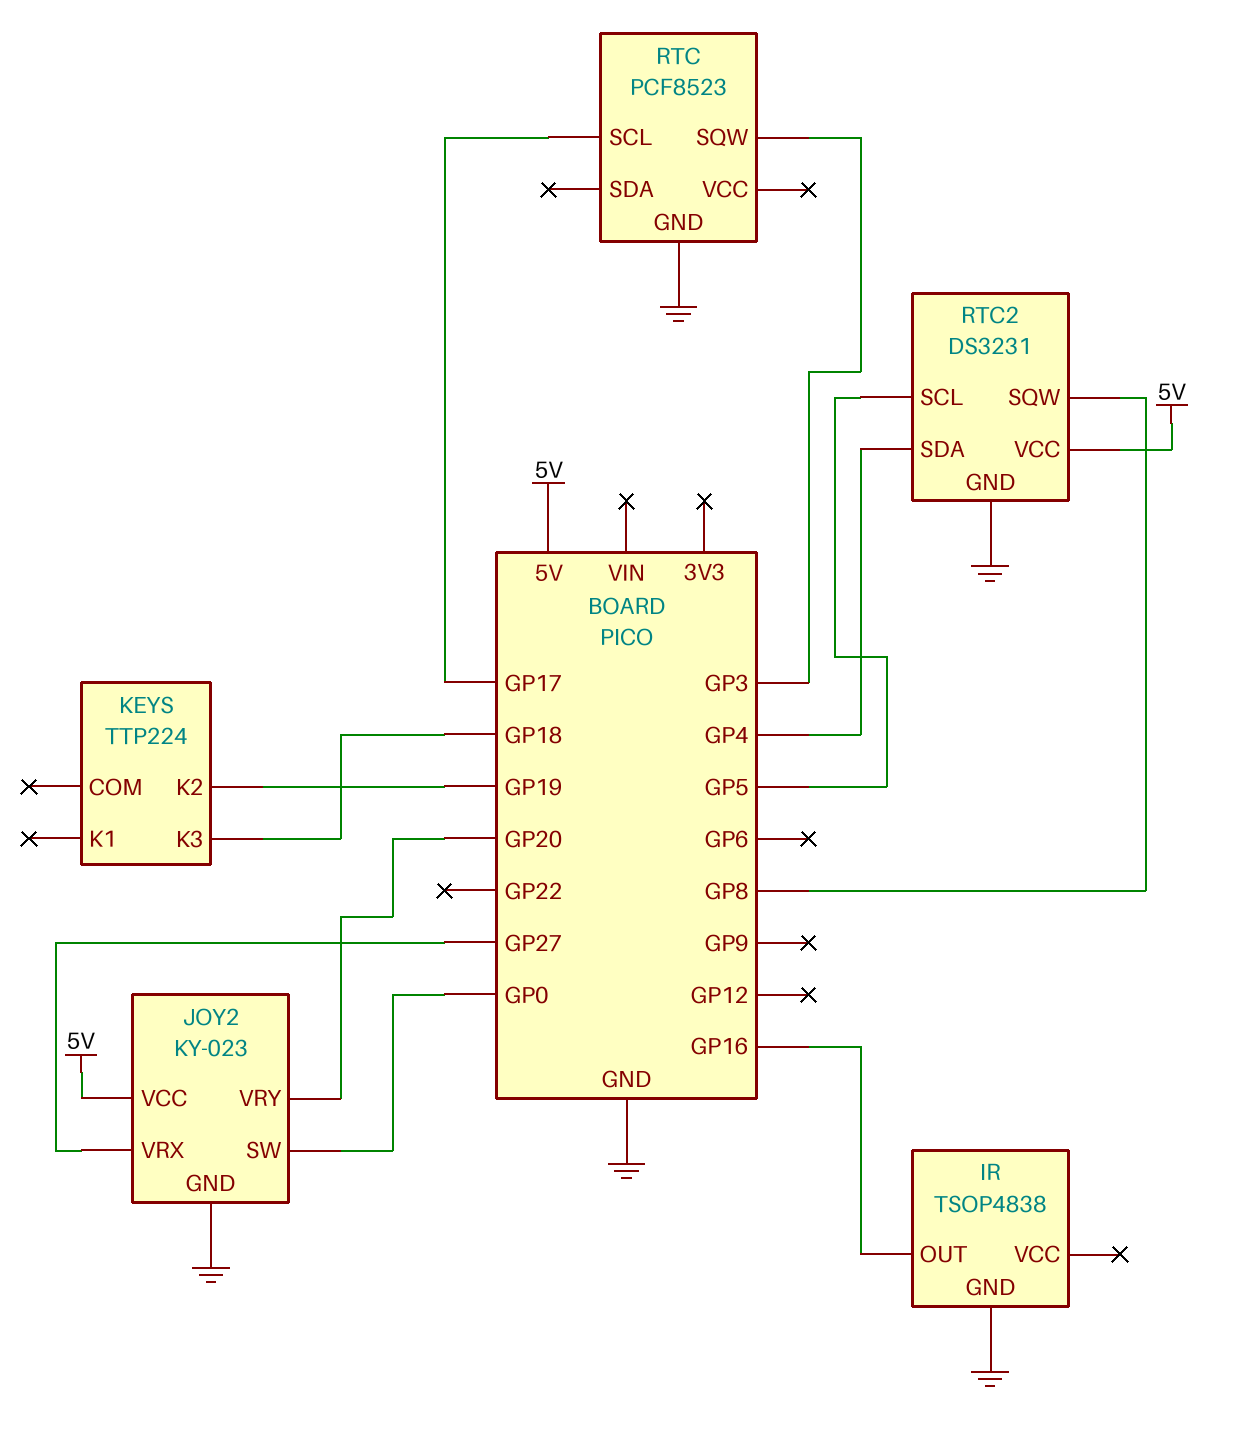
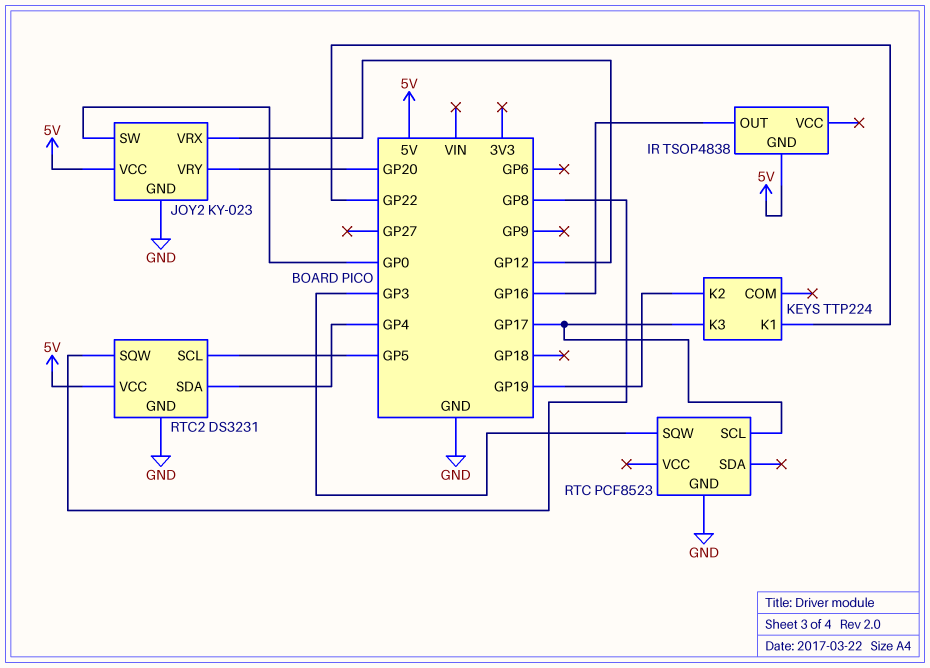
IR pin GND: GND -> 5V
JOY2 pin VRX: GP27 -> GP12
KEYS pin K1: none -> GP22
KEYS pin K3: GP18 -> GP17

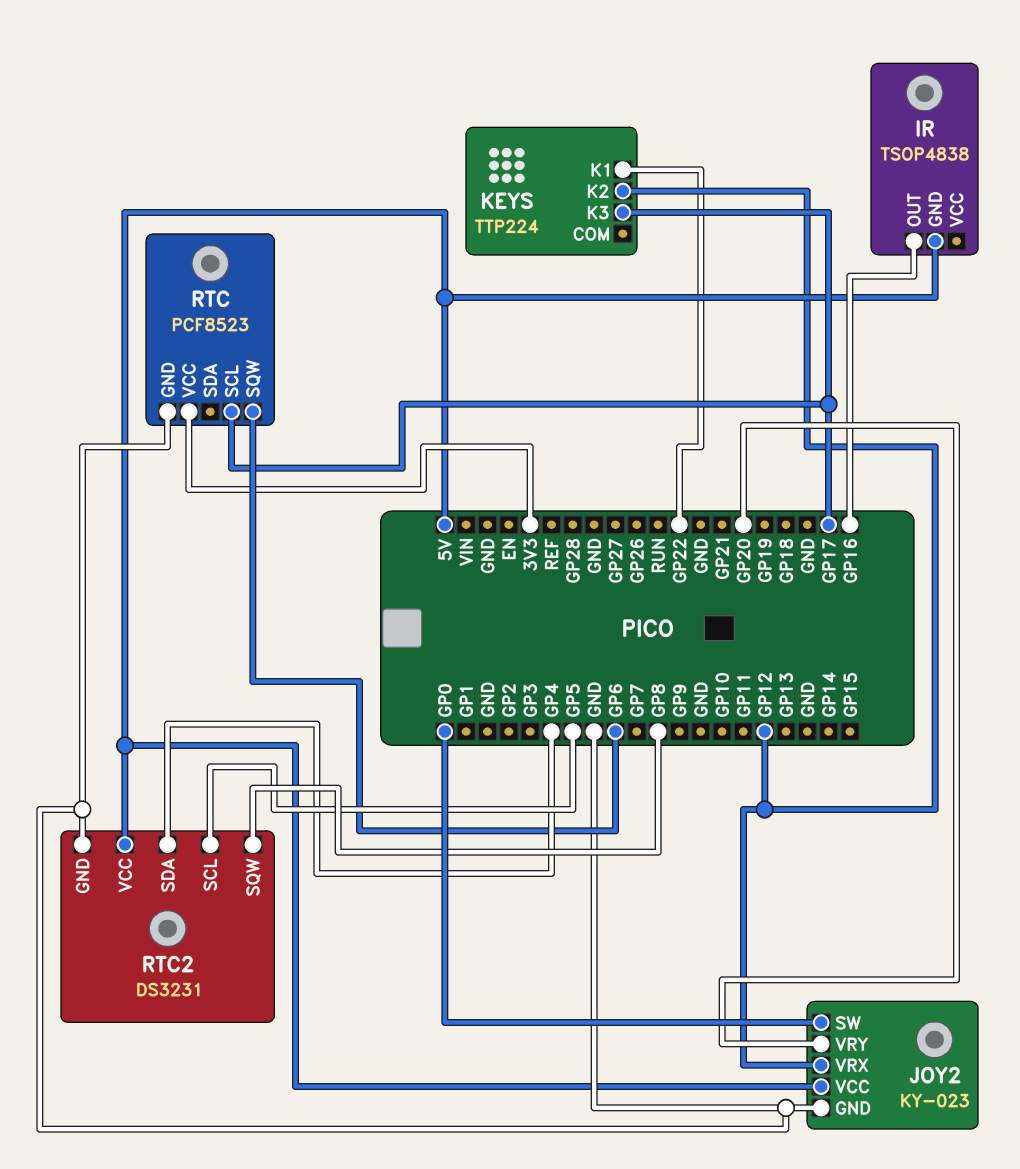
KEYS pin K2: GP19 -> GP12
RTC pin SQW: GP3 -> GP6
RTC pin VCC: none -> 3V3

